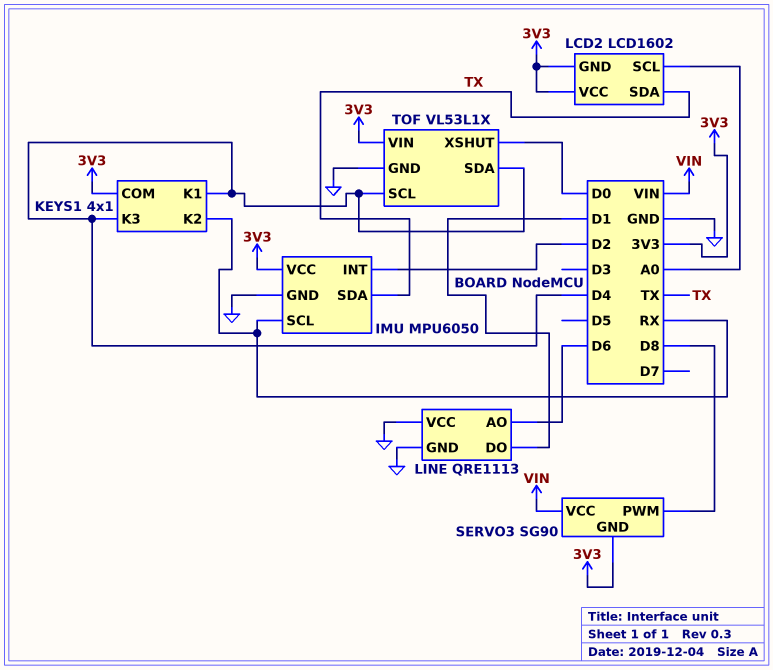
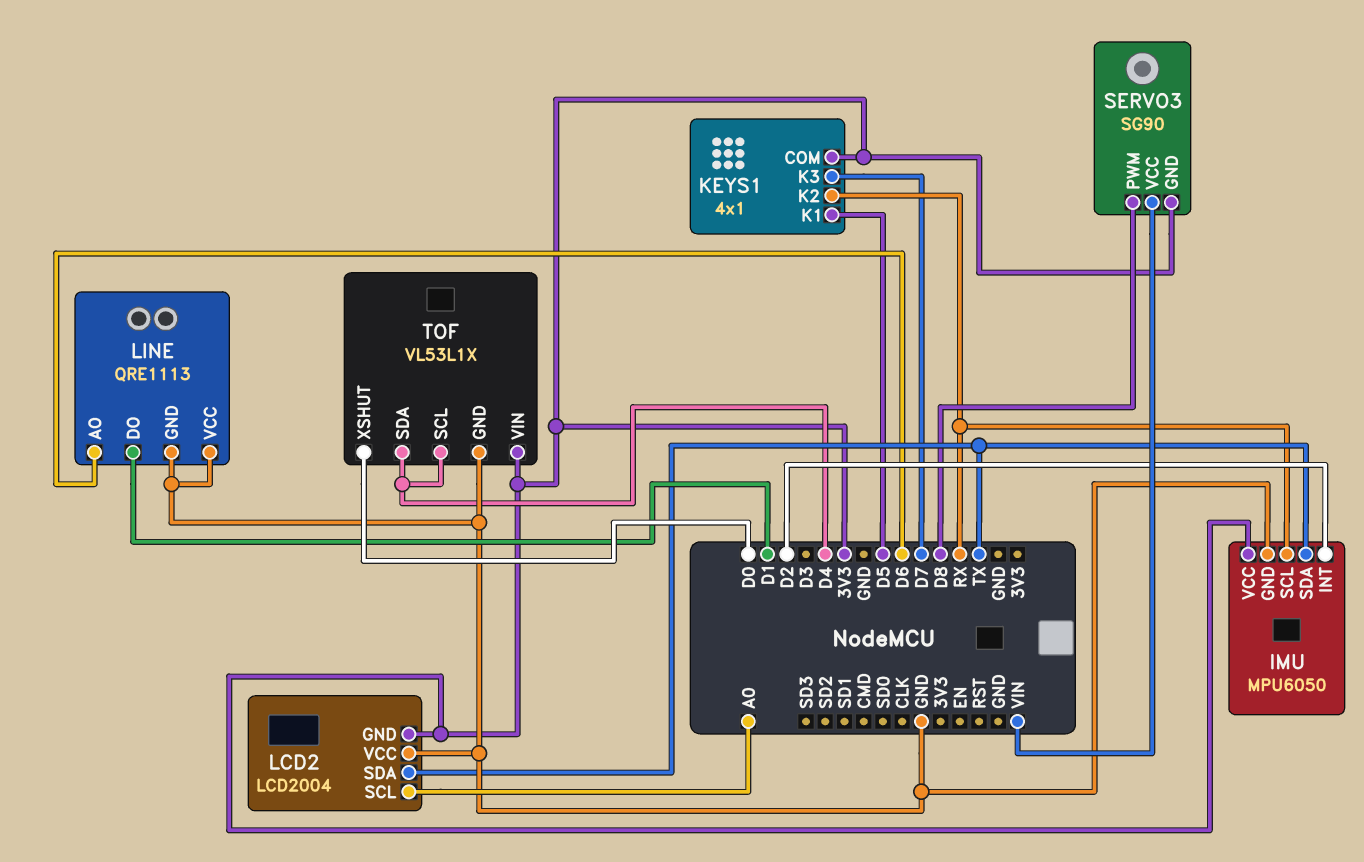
KEYS1 pin K1: D4 -> D5
KEYS1 pin K3: D4 -> D7
LCD2: LCD1602 -> LCD2004
LCD2 pin VCC: 3V3 -> GND

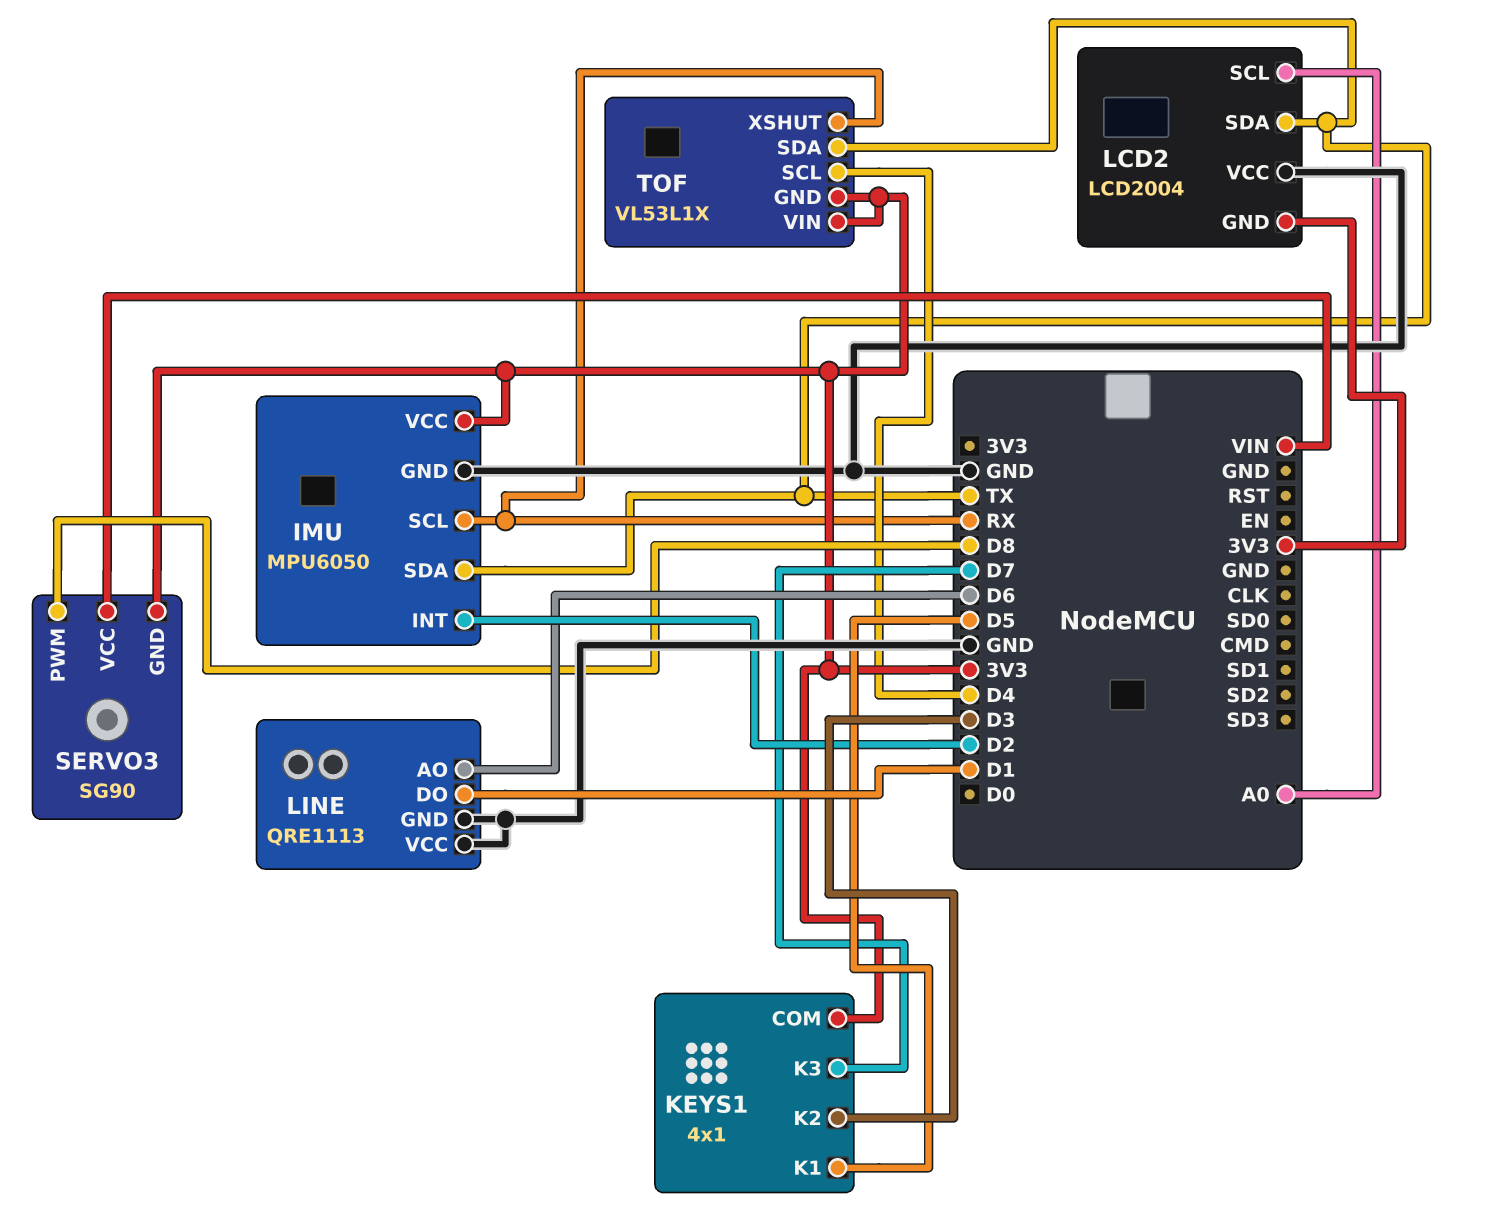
KEYS1 pin K2: RX -> D3
TOF pin GND: GND -> 3V3
TOF pin SDA: D4 -> TX
TOF pin XSHUT: D0 -> RX

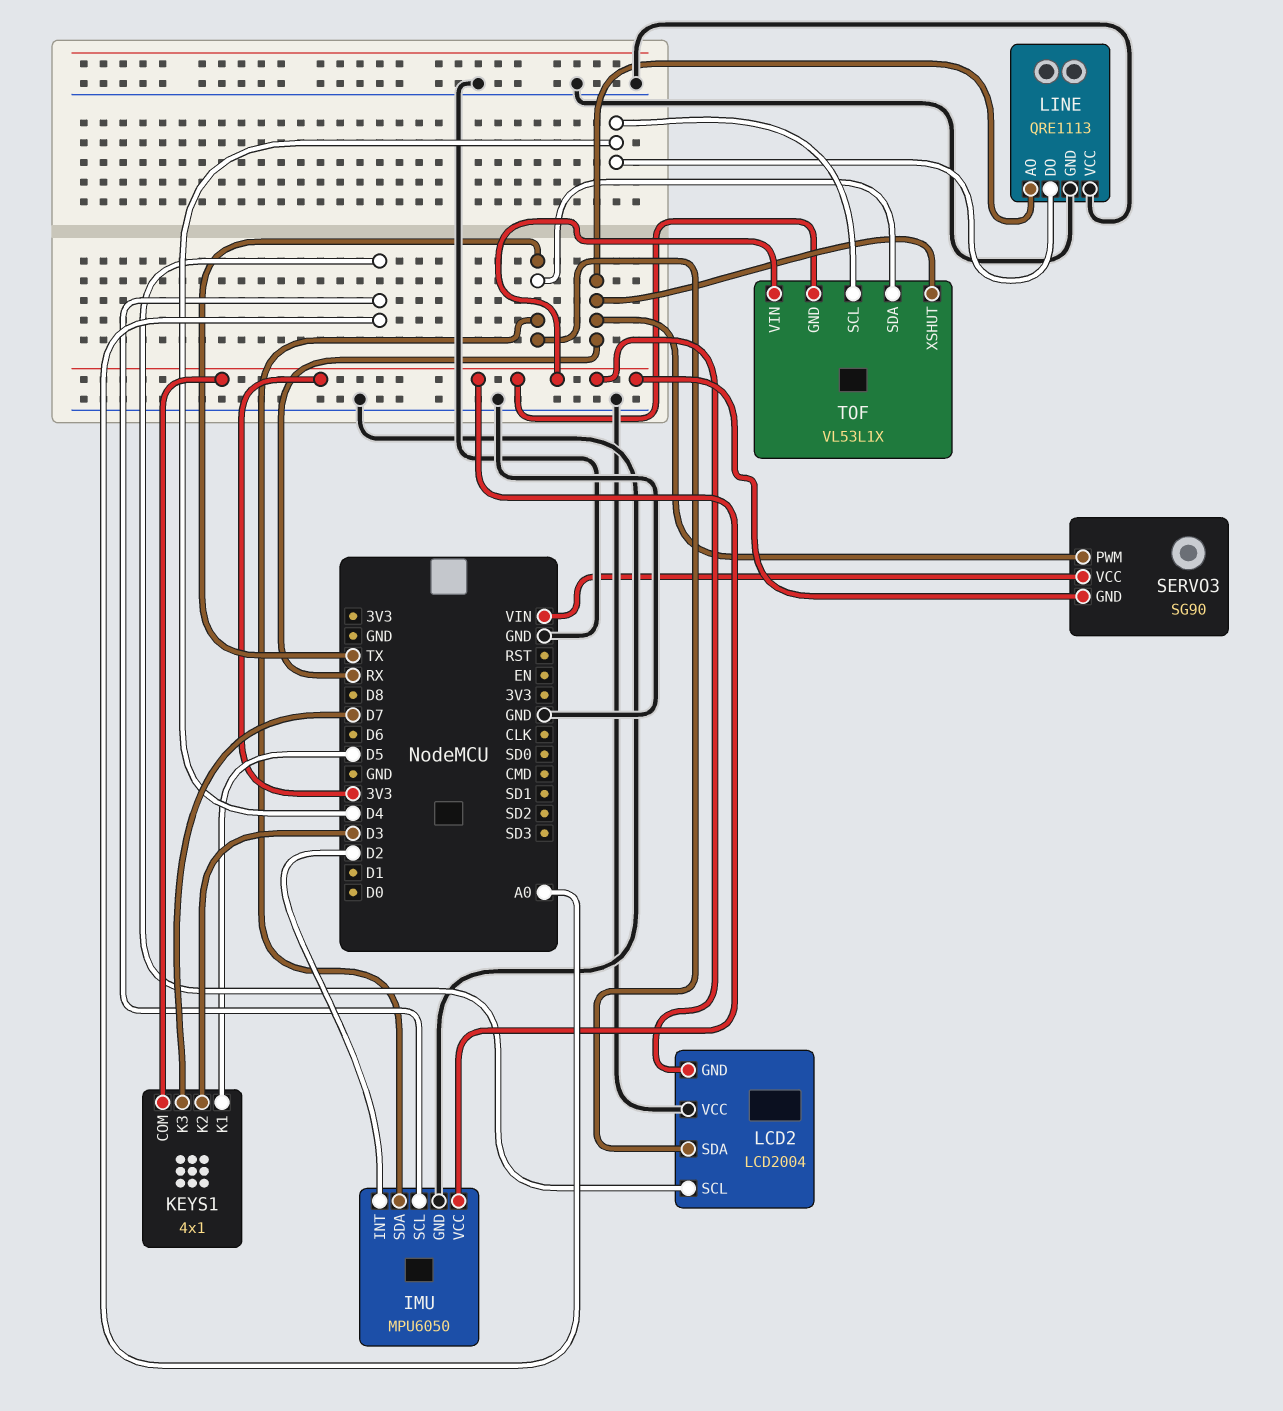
IMU pin SCL: RX -> A0
LINE pin AO: D6 -> RX
LINE pin DO: D1 -> D4
SERVO3 pin PWM: D8 -> RX

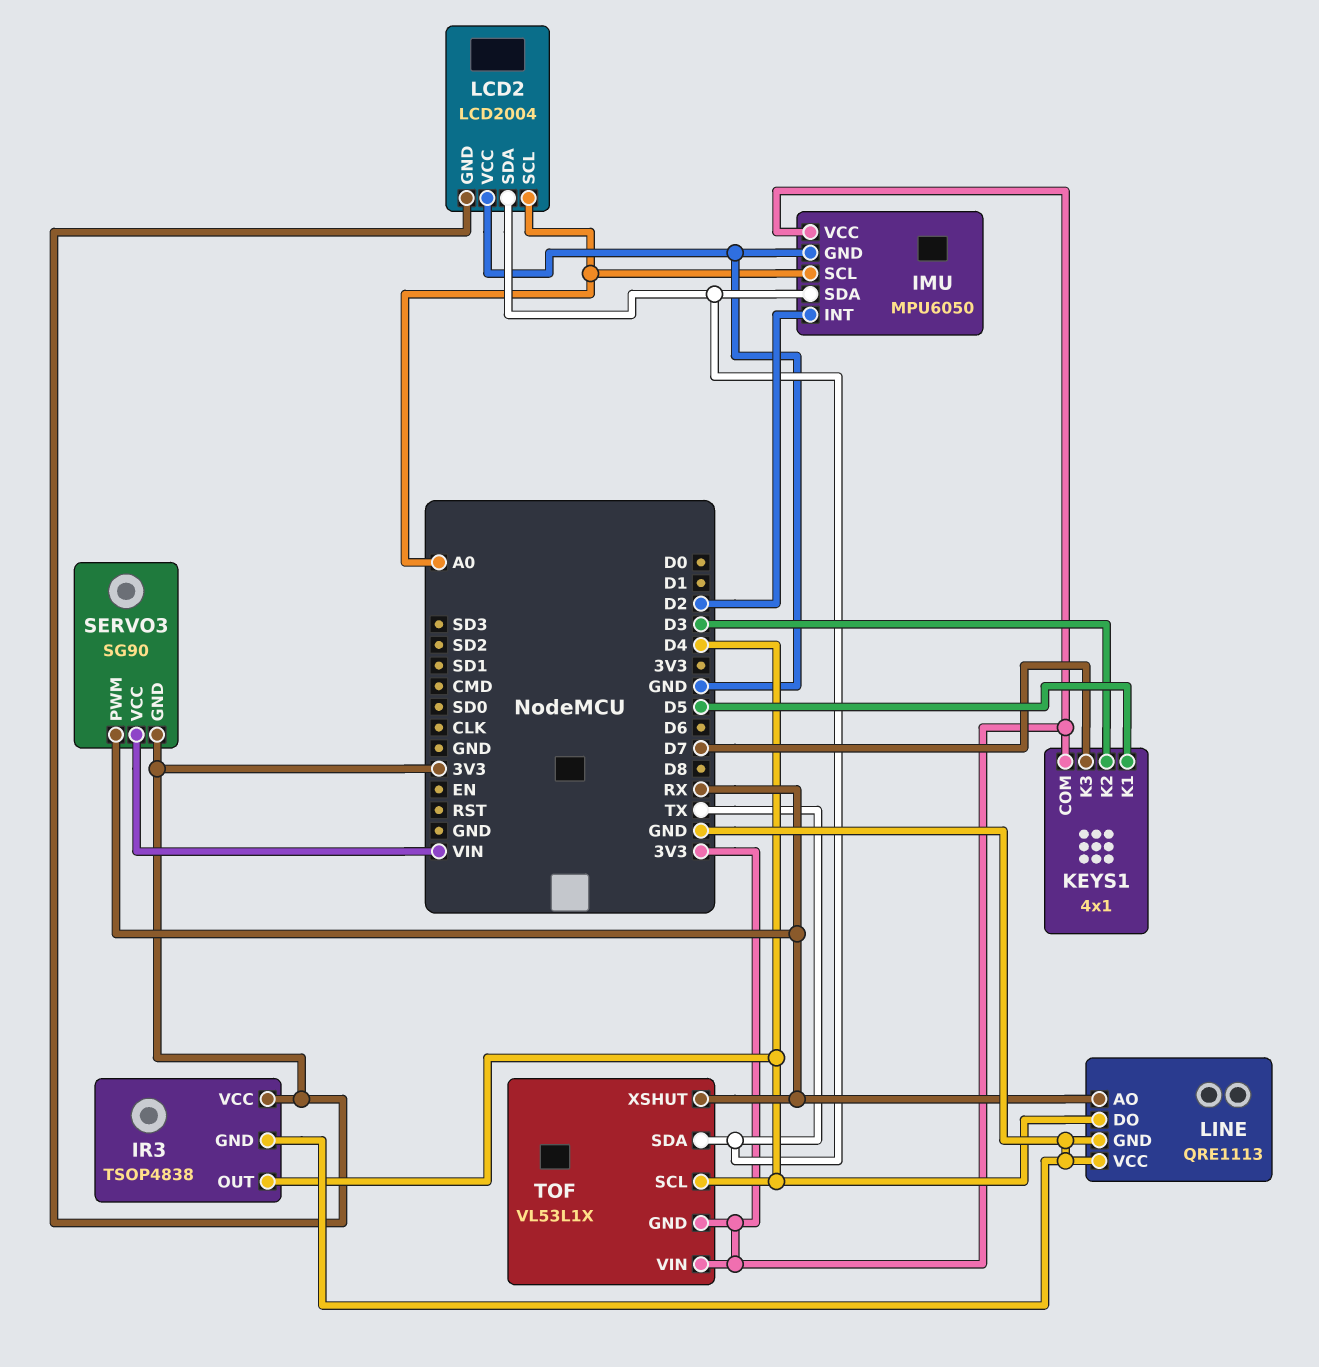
IR3: none -> TSOP4838
IR3 pin GND: none -> GND
IR3 pin OUT: none -> D4
IR3 pin VCC: none -> 3V3

